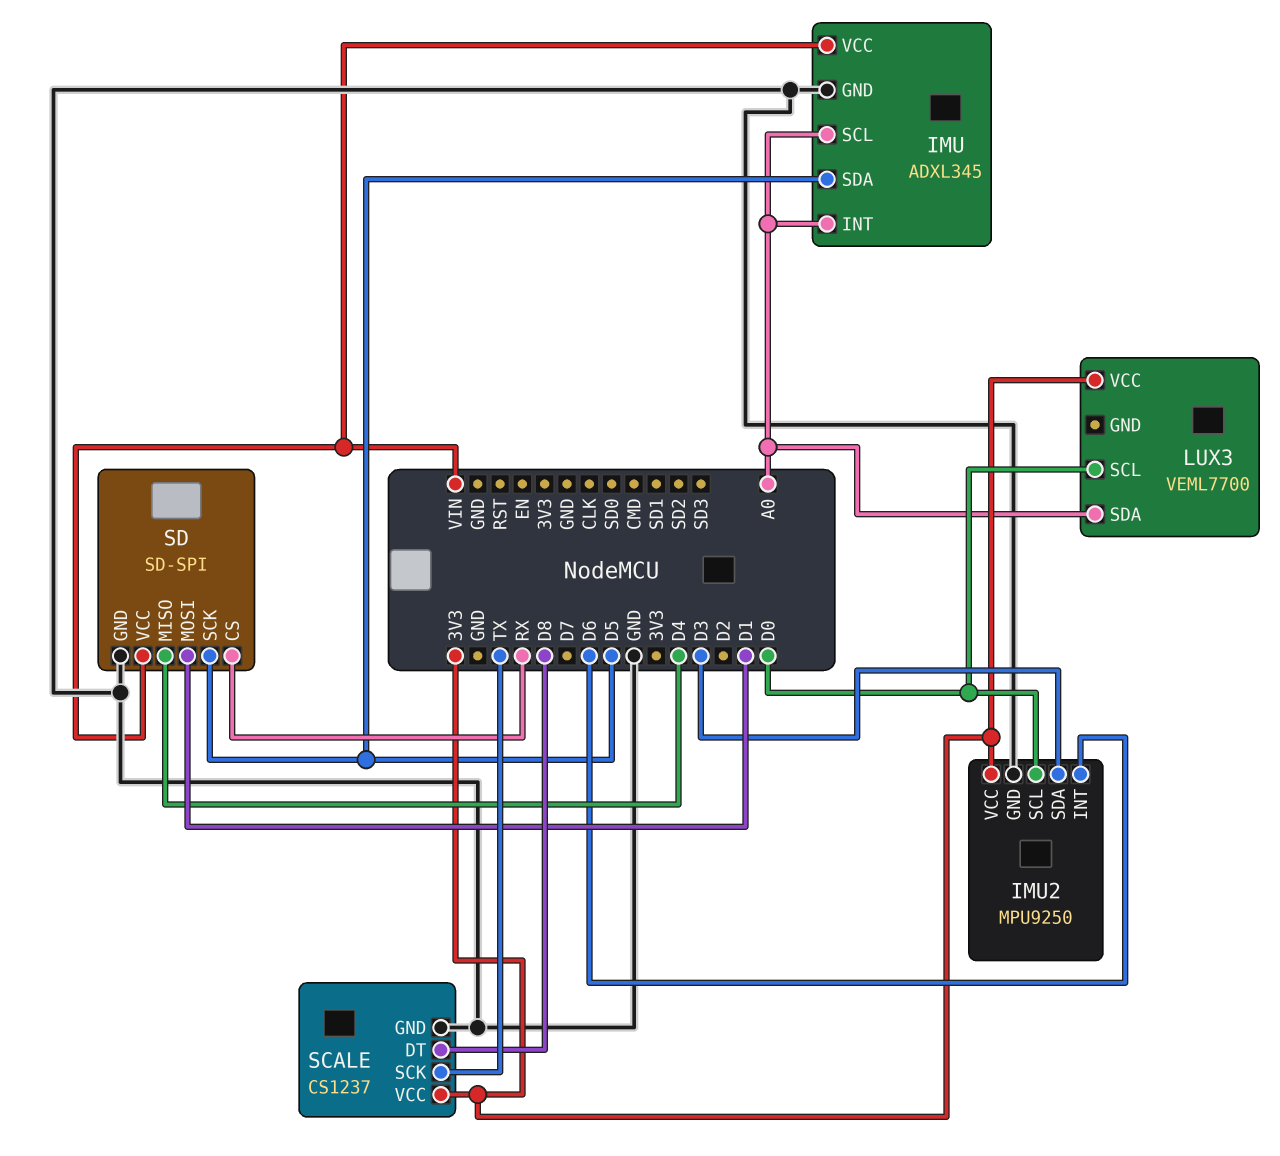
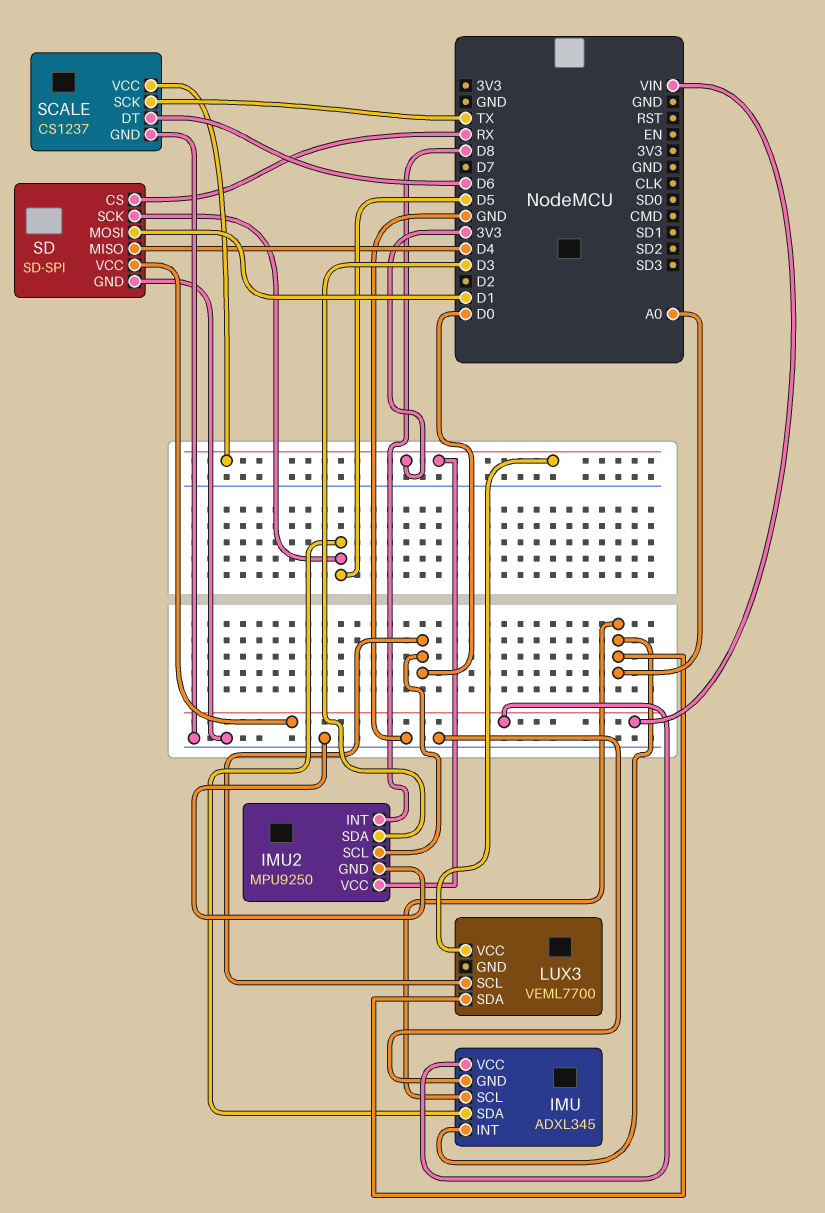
IMU2 pin INT: D6 -> D8
SCALE pin DT: D8 -> D6

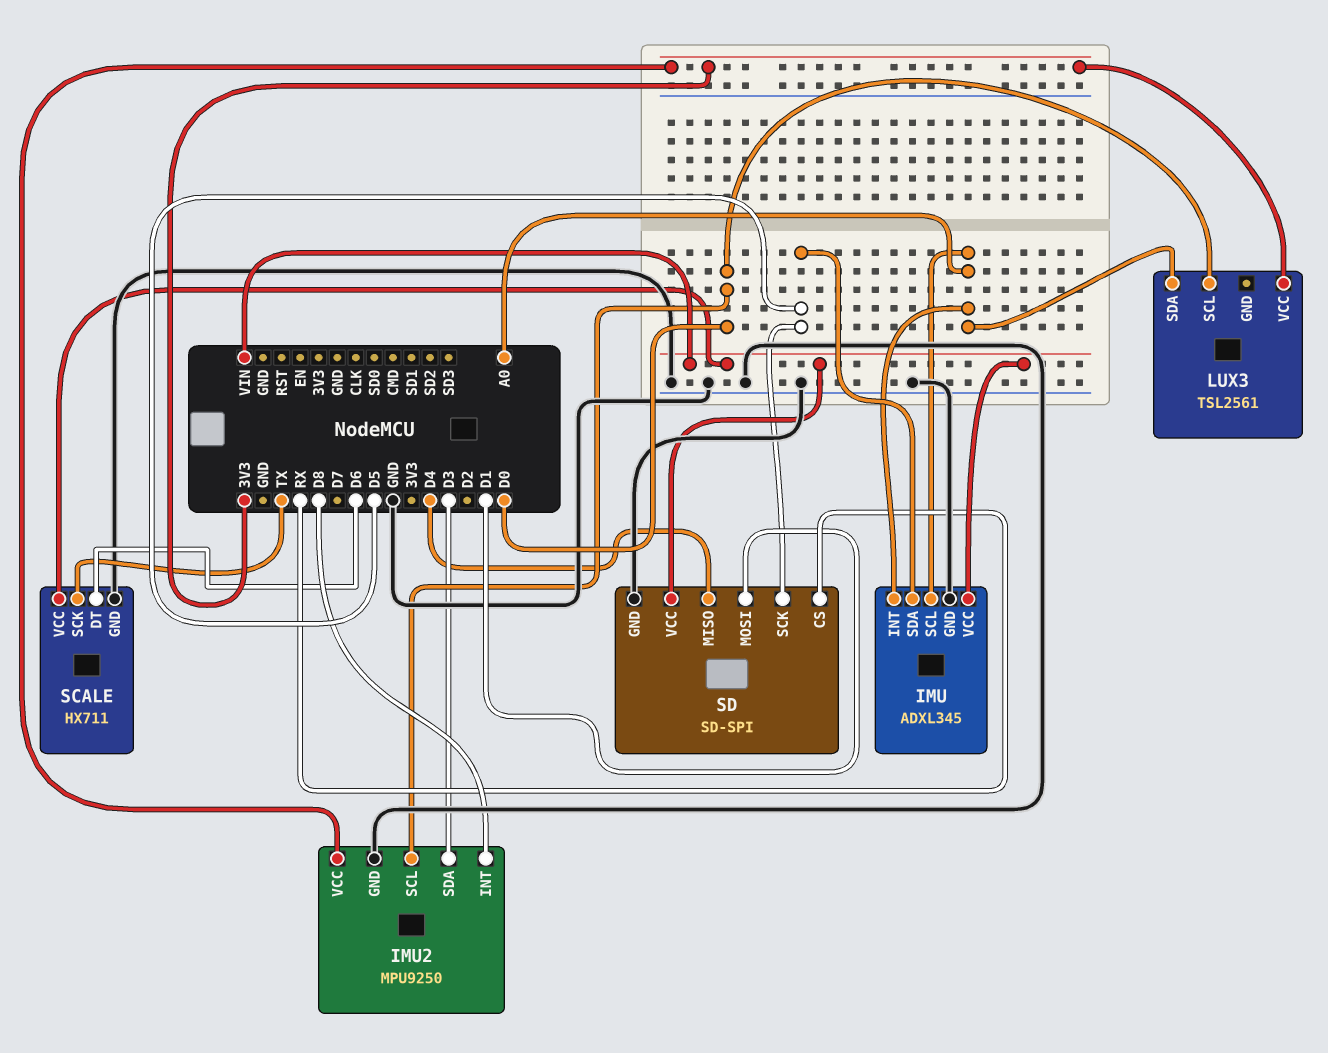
LUX3: VEML7700 -> TSL2561
SCALE: CS1237 -> HX711
SCALE pin VCC: 3V3 -> VIN

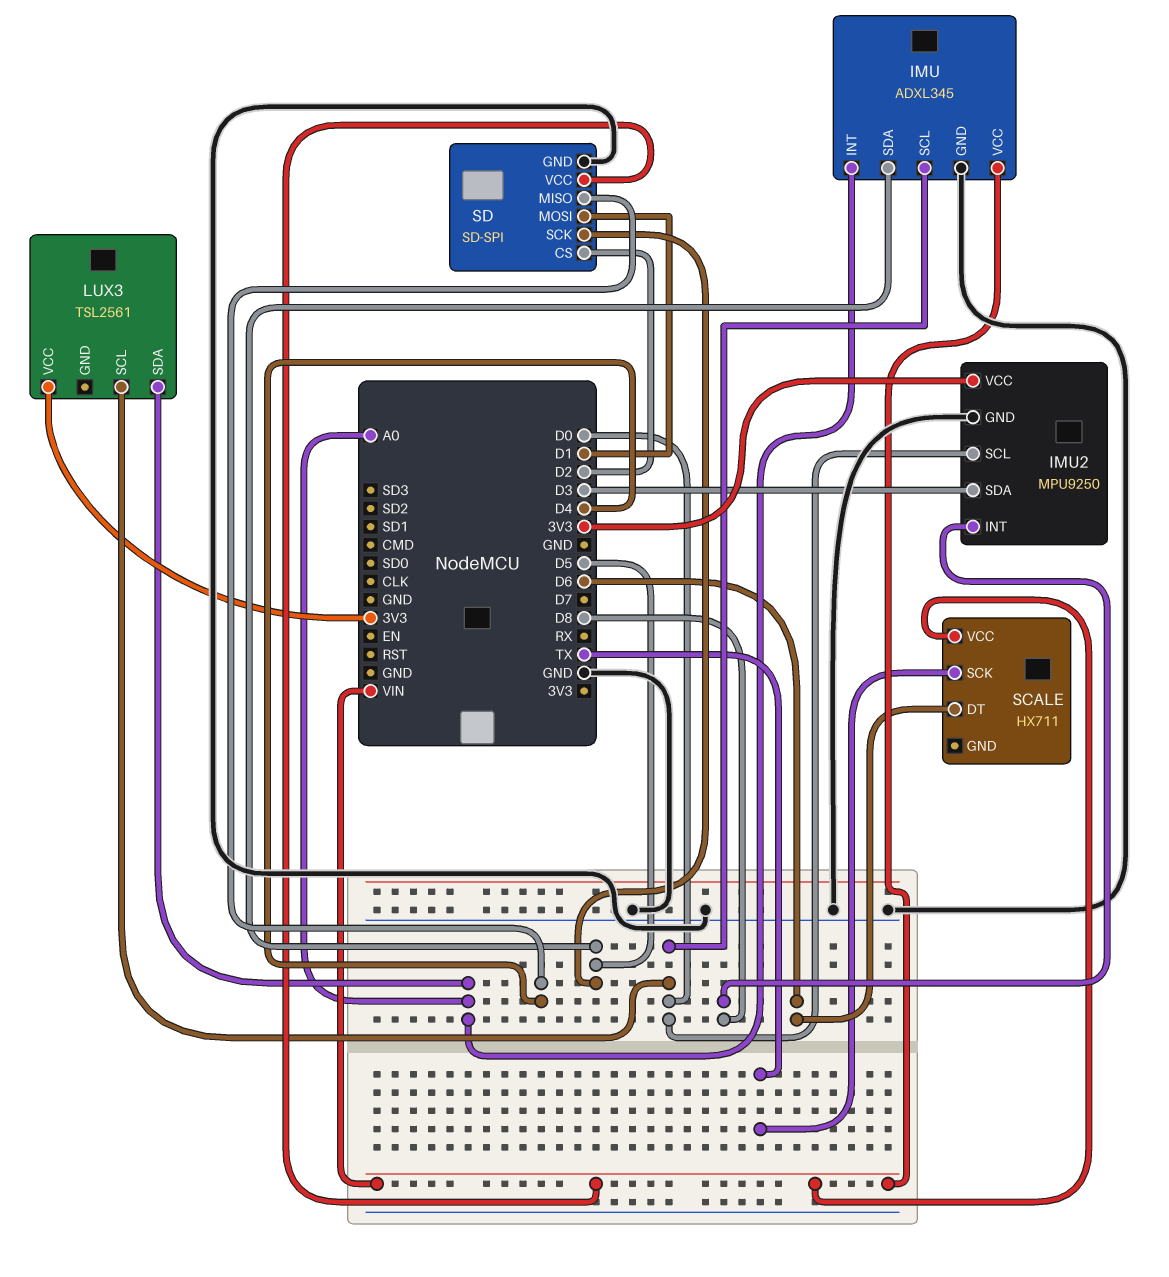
IMU pin SCL: A0 -> D0
SCALE pin GND: GND -> none
SD pin CS: RX -> D2

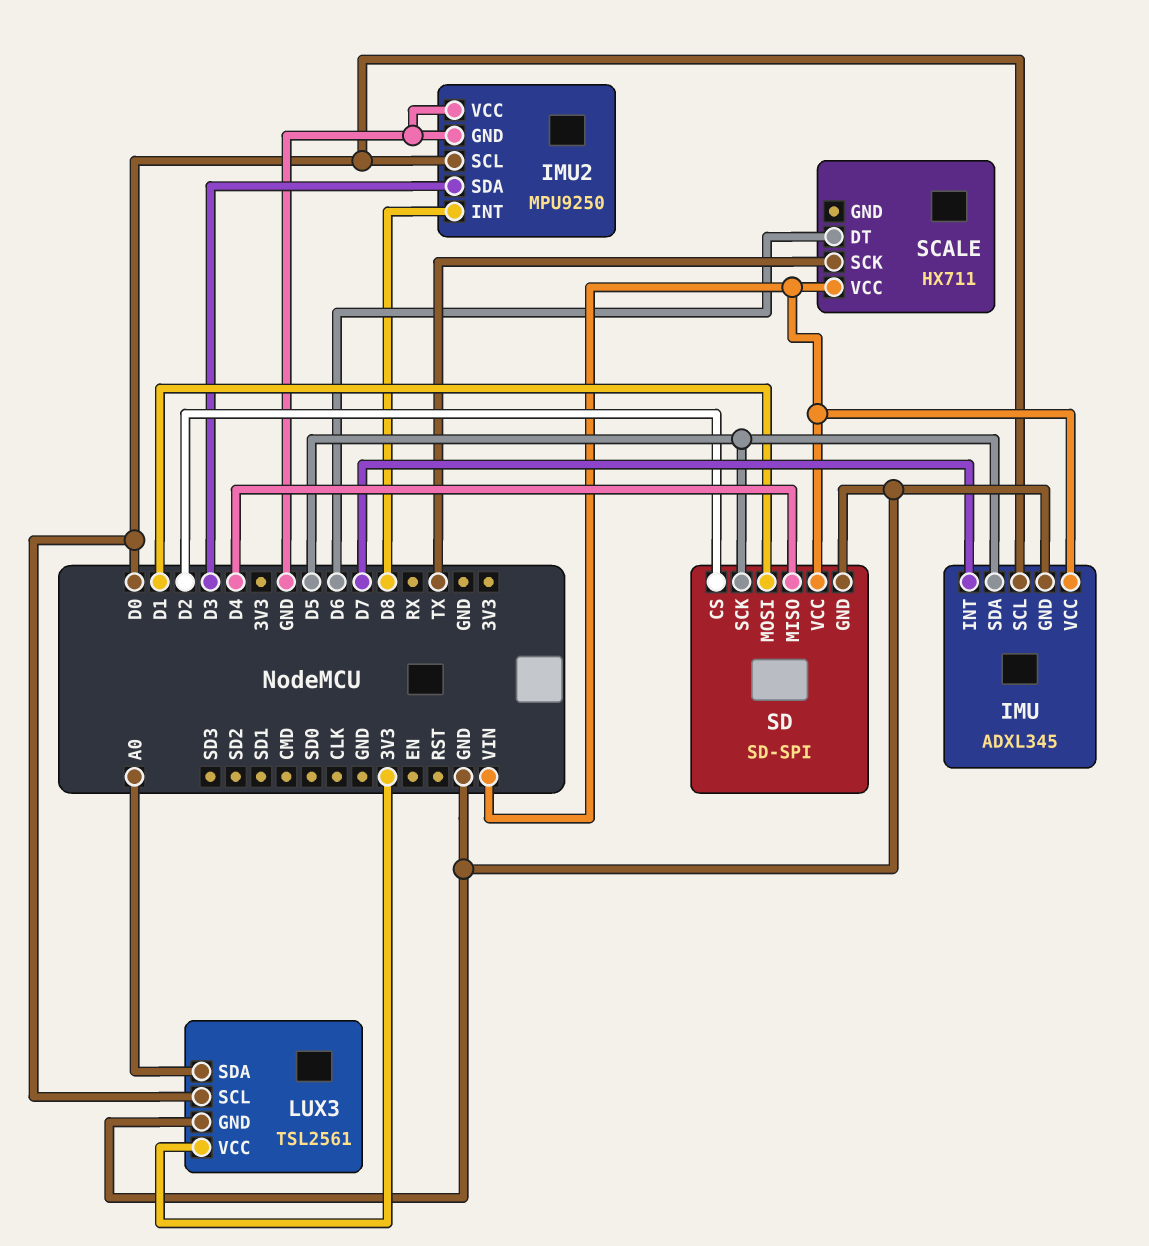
IMU pin INT: A0 -> D7
IMU2 pin VCC: 3V3 -> GND
LUX3 pin GND: none -> GND

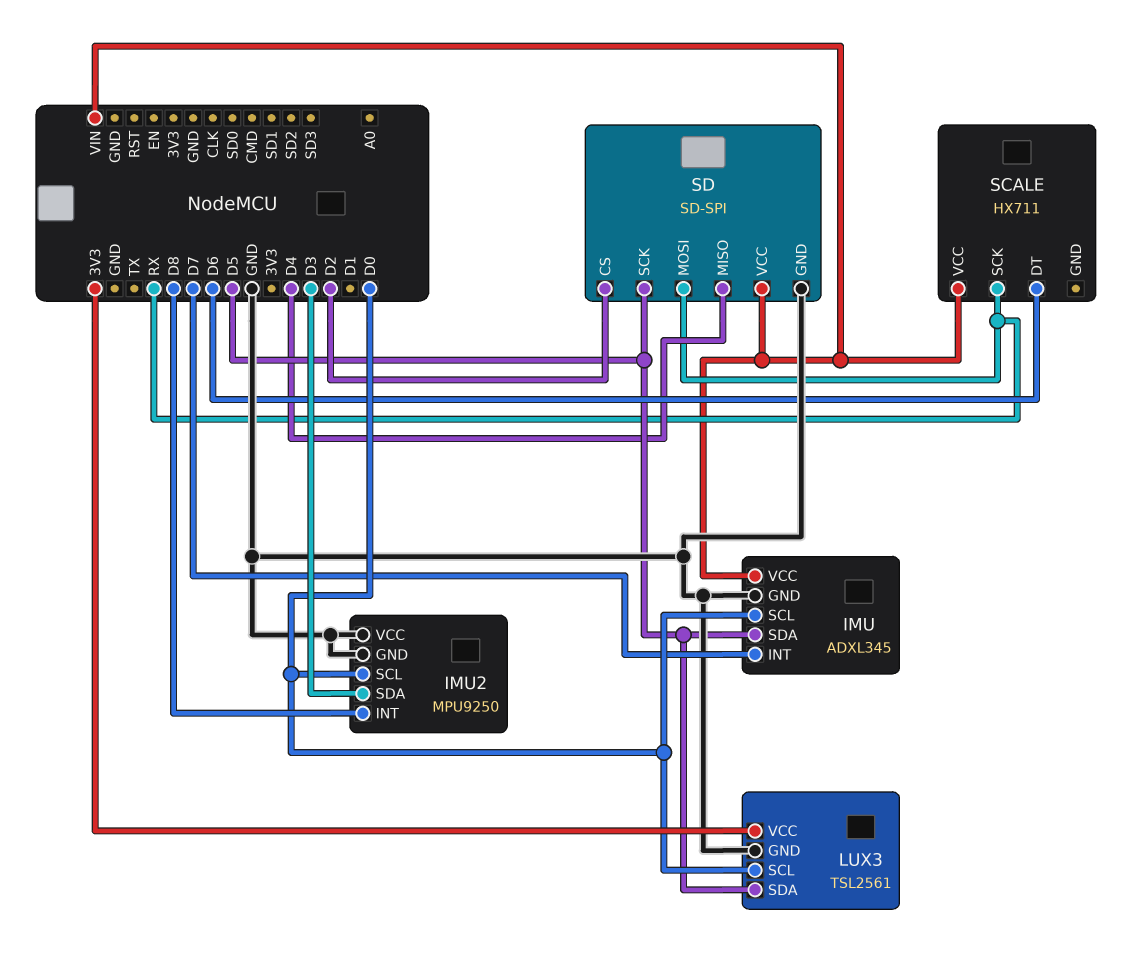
LUX3 pin SDA: A0 -> D5
SCALE pin SCK: TX -> RX
SD pin MOSI: D1 -> RX

